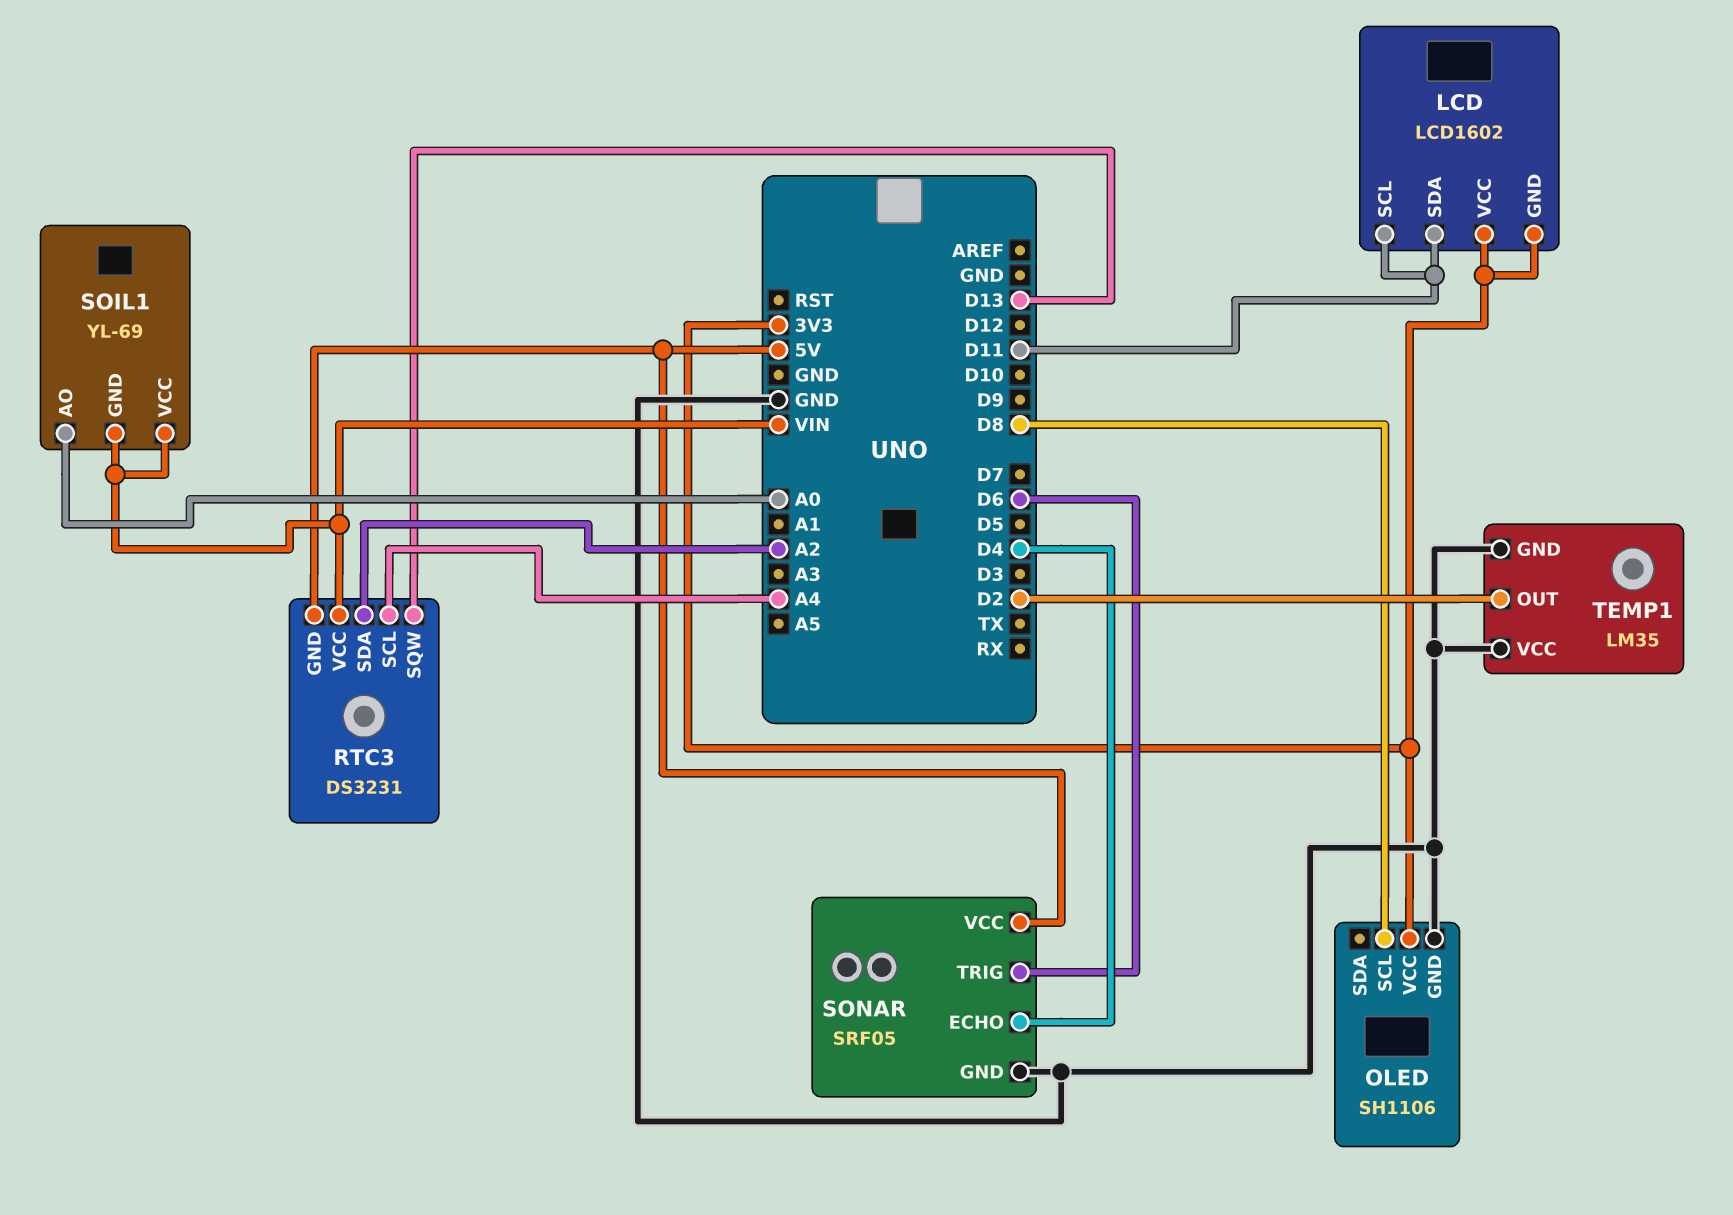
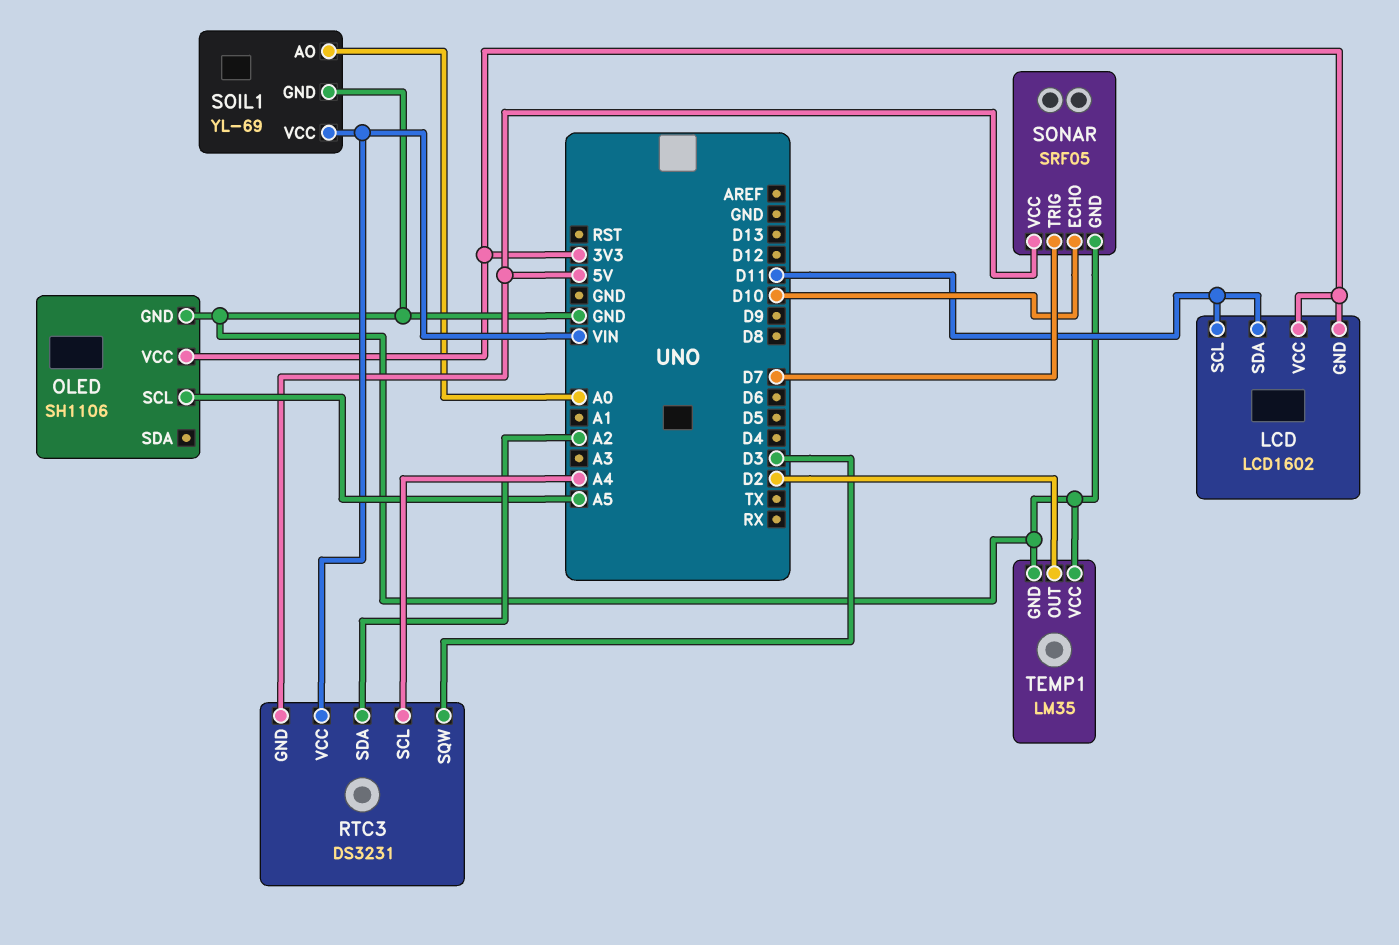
OLED pin SCL: D8 -> A5
RTC3 pin SQW: D13 -> D3
SOIL1 pin GND: VIN -> GND
SONAR pin ECHO: D4 -> D10
SONAR pin TRIG: D6 -> D7

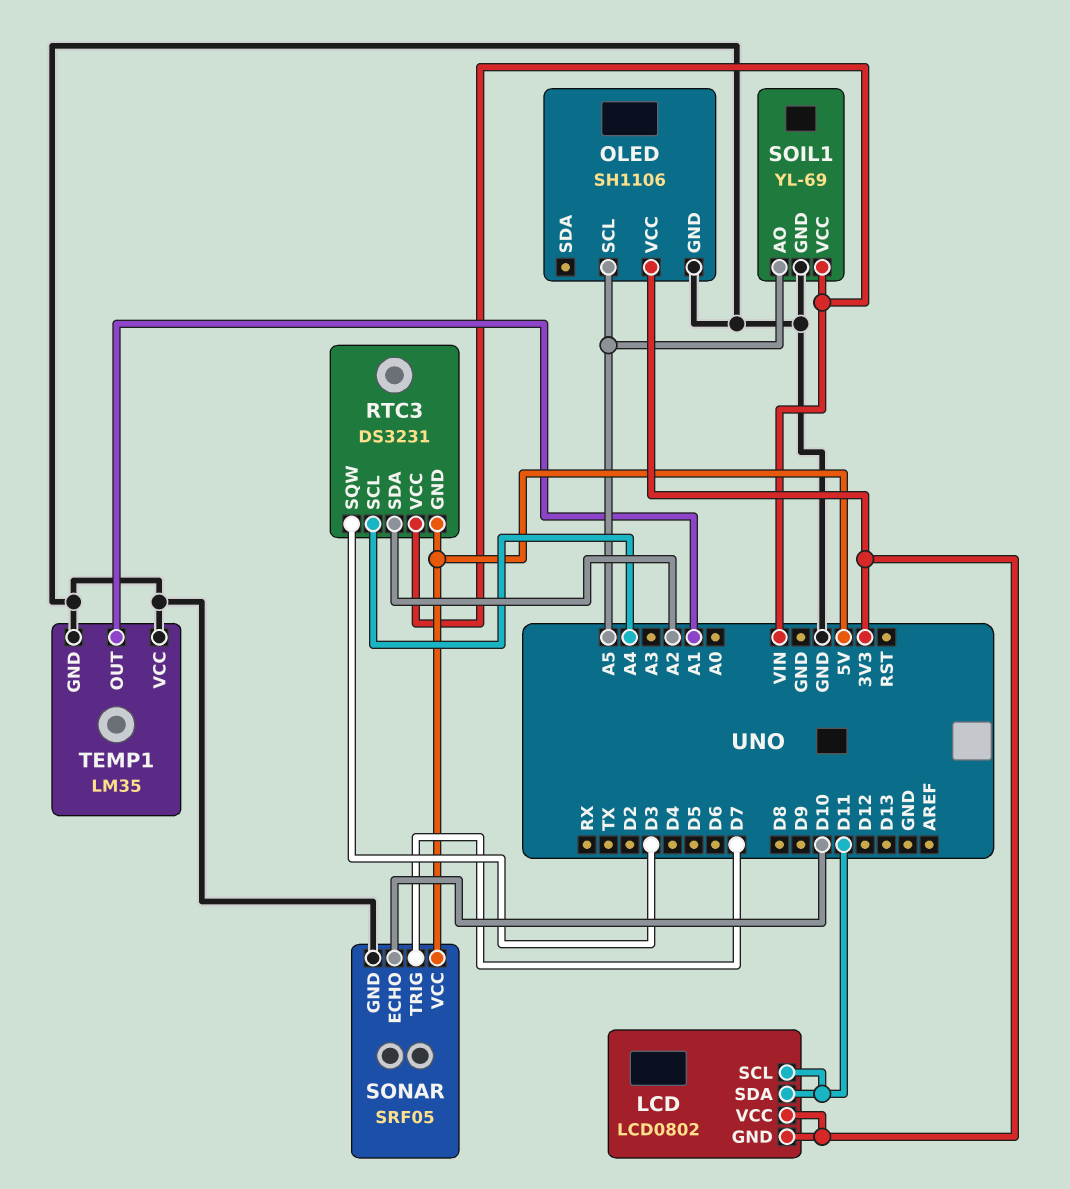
LCD: LCD1602 -> LCD0802
SOIL1 pin AO: A0 -> A5
TEMP1 pin OUT: D2 -> A1

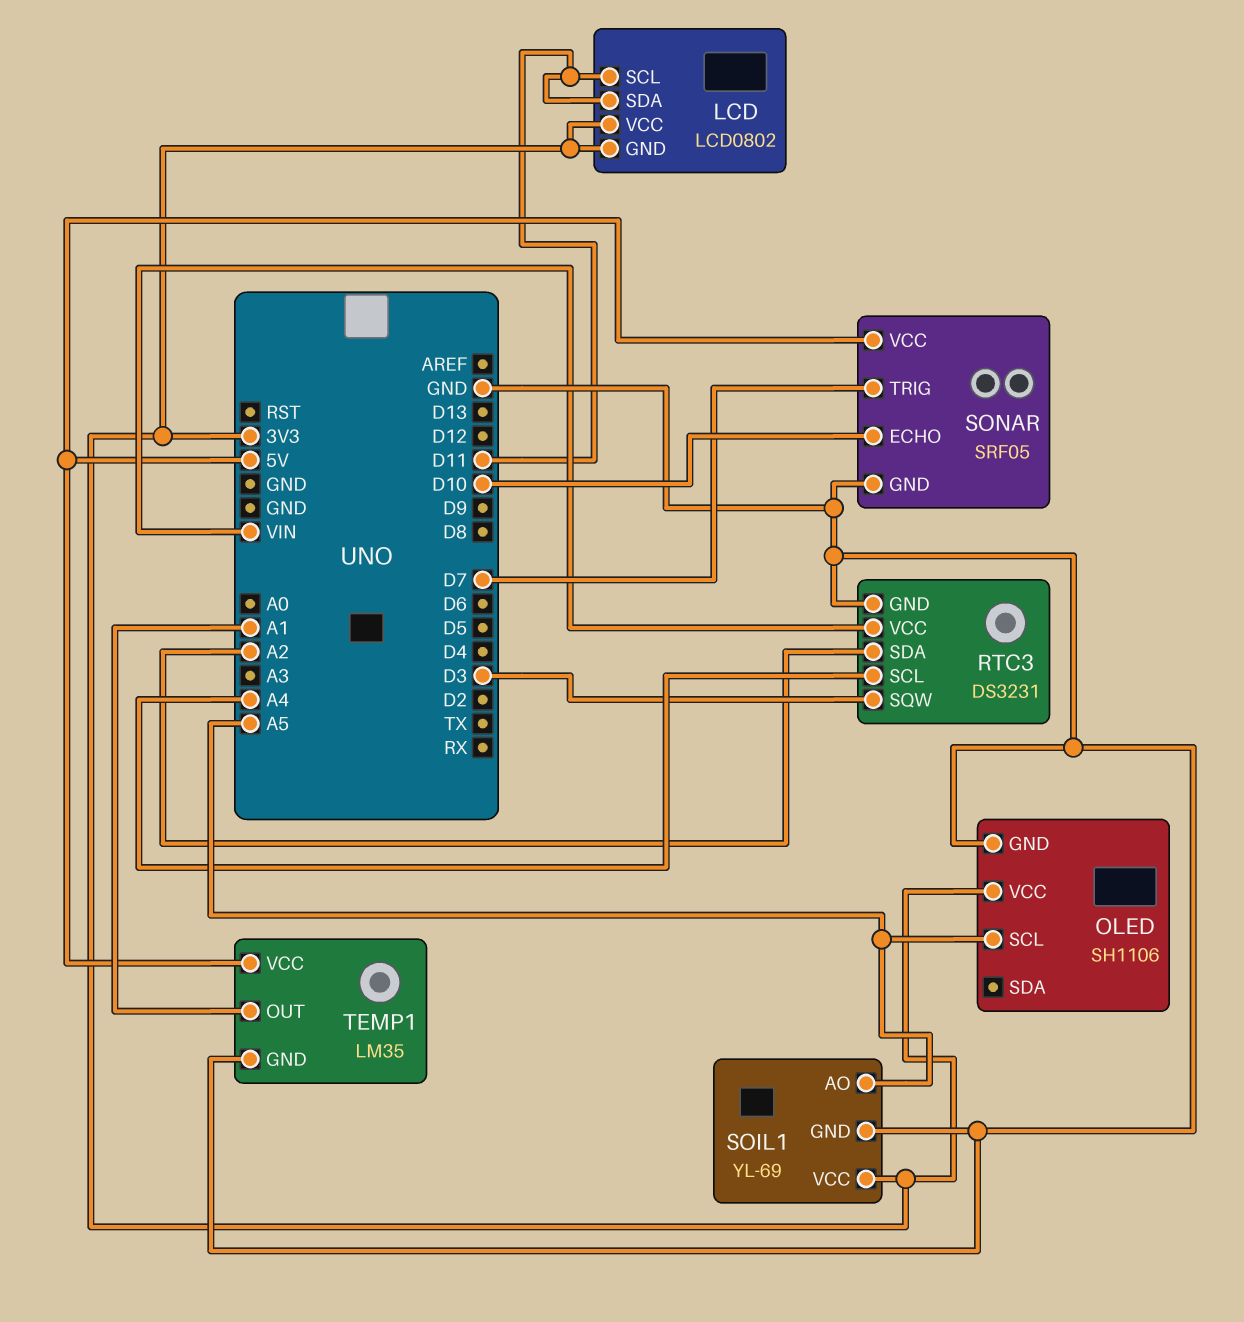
RTC3 pin GND: 5V -> GND
SOIL1 pin VCC: VIN -> 3V3
TEMP1 pin VCC: GND -> 5V

